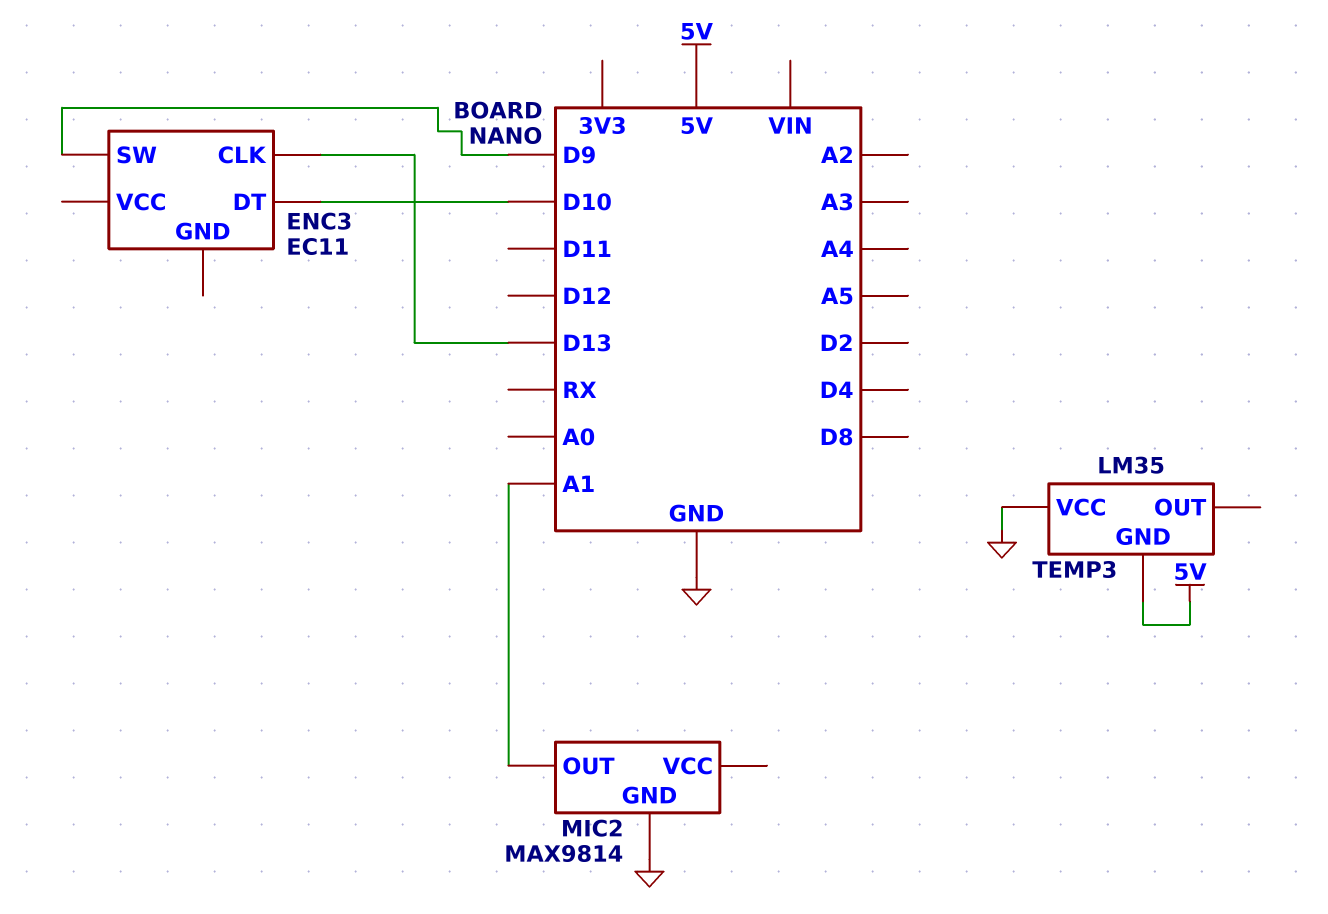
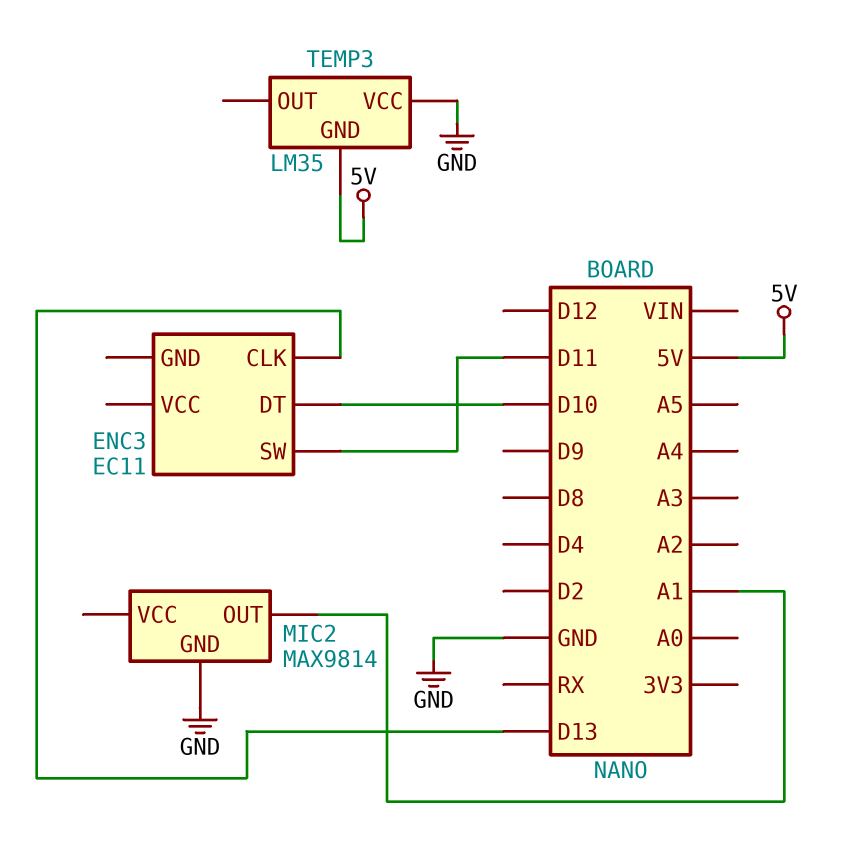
ENC3 pin SW: D9 -> D11

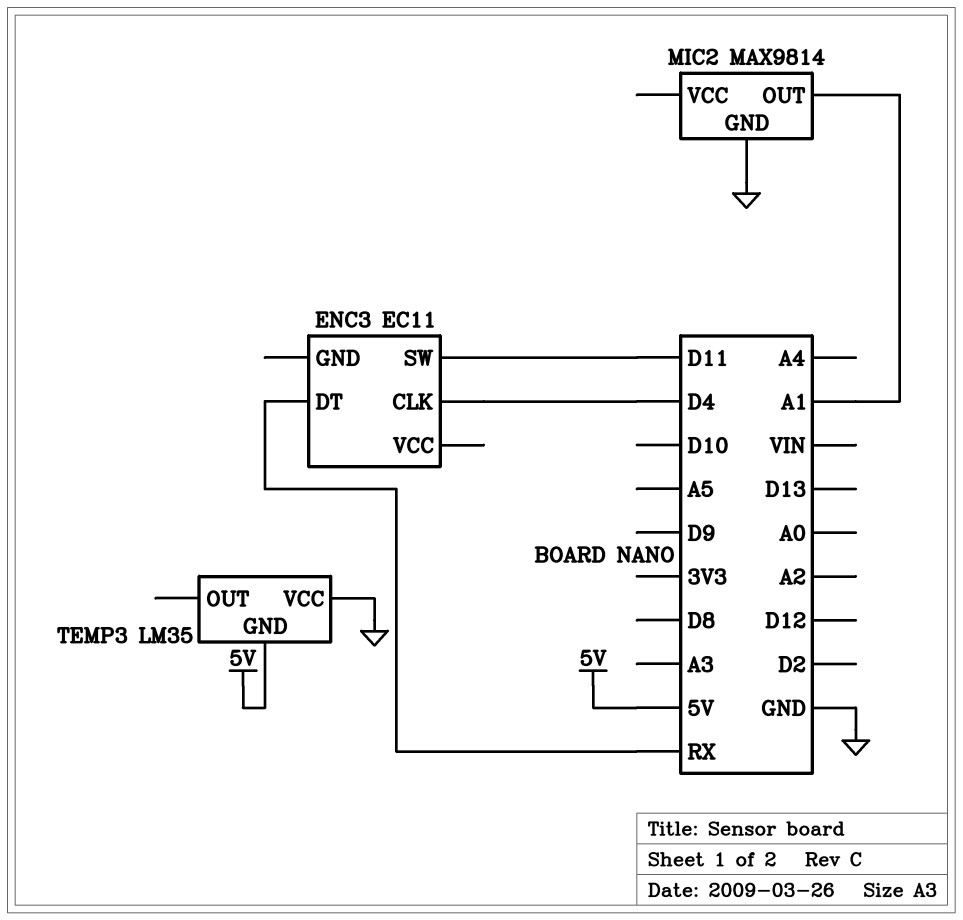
ENC3 pin CLK: D13 -> D4
ENC3 pin DT: D10 -> RX

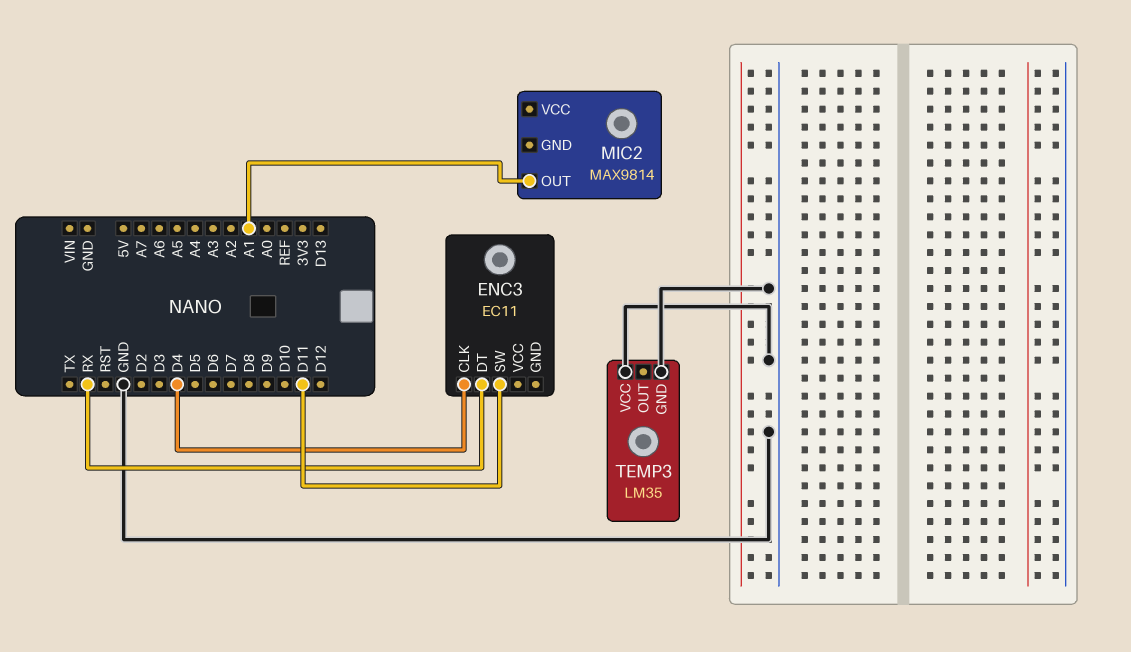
MIC2 pin GND: GND -> none
TEMP3 pin GND: 5V -> GND

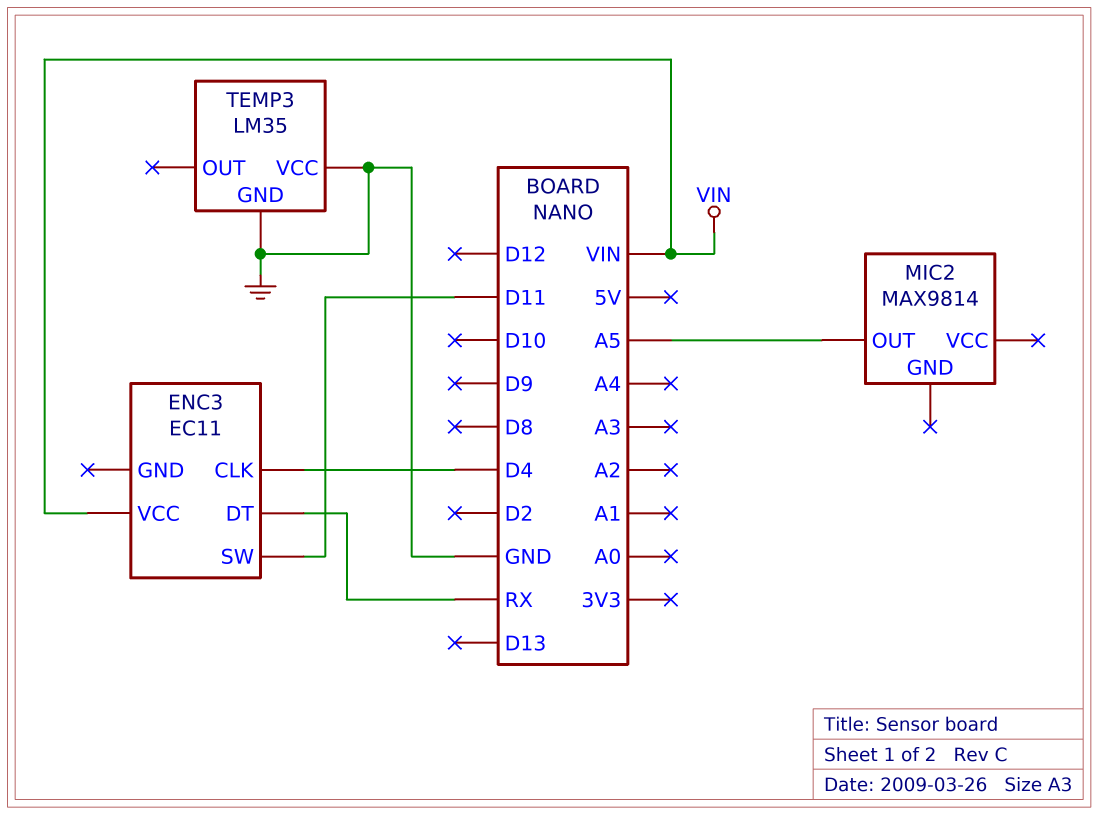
ENC3 pin VCC: none -> VIN
MIC2 pin OUT: A1 -> A5

